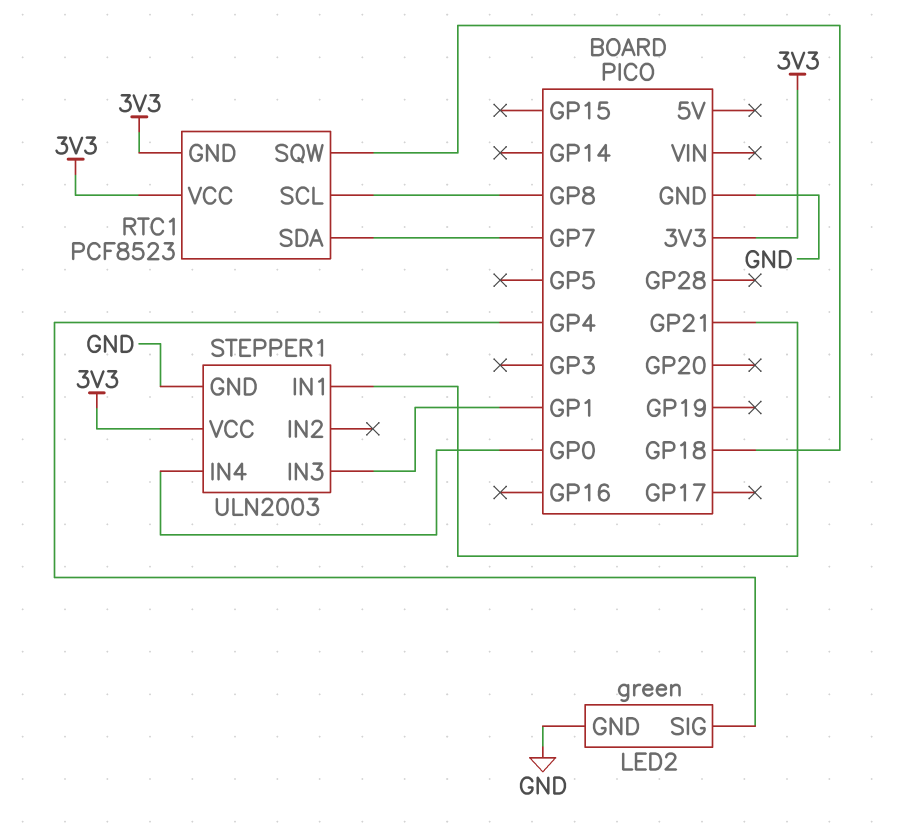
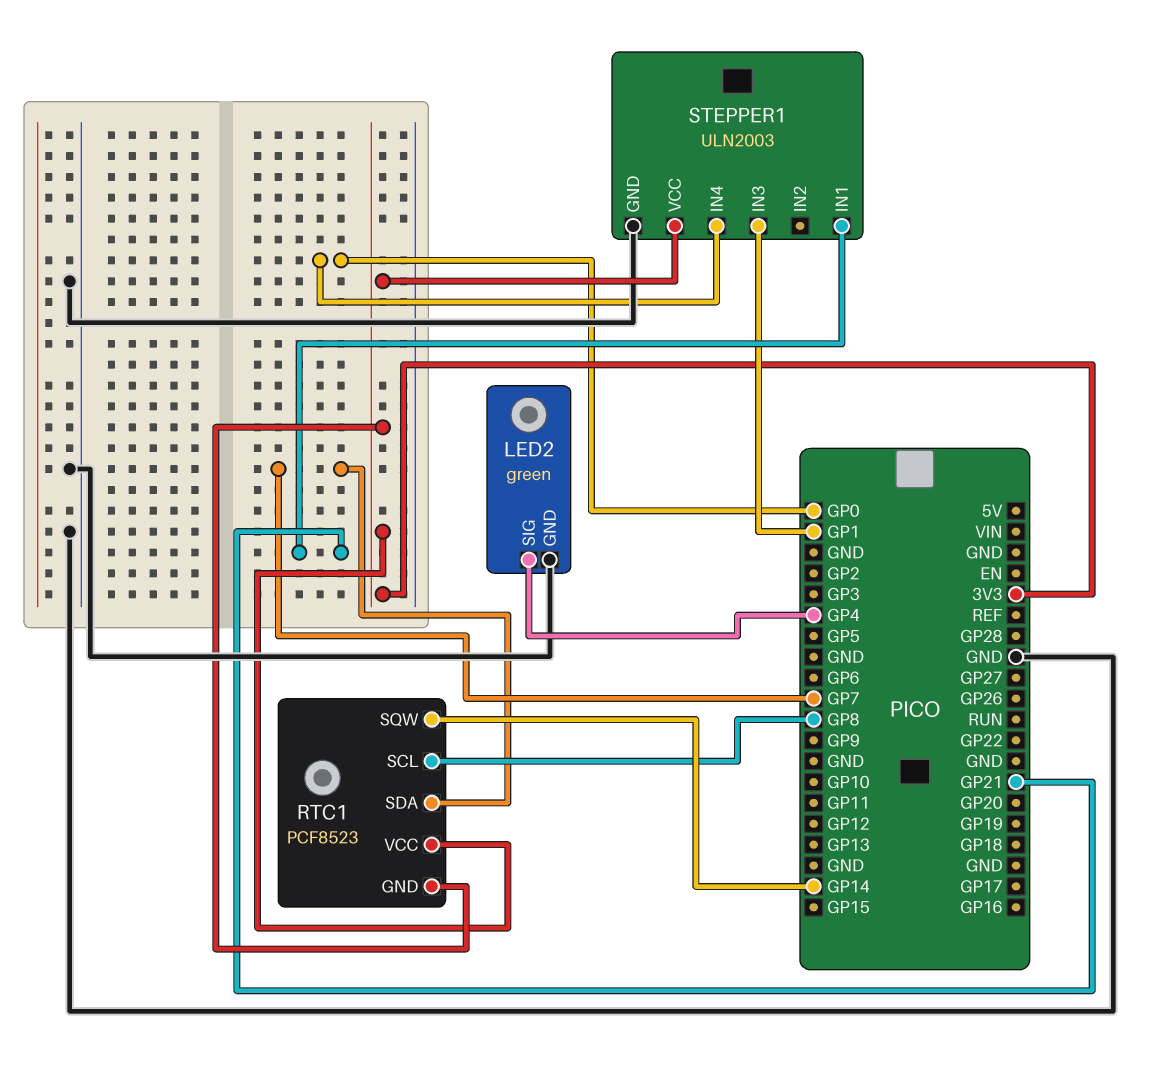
RTC1 pin SQW: GP18 -> GP14

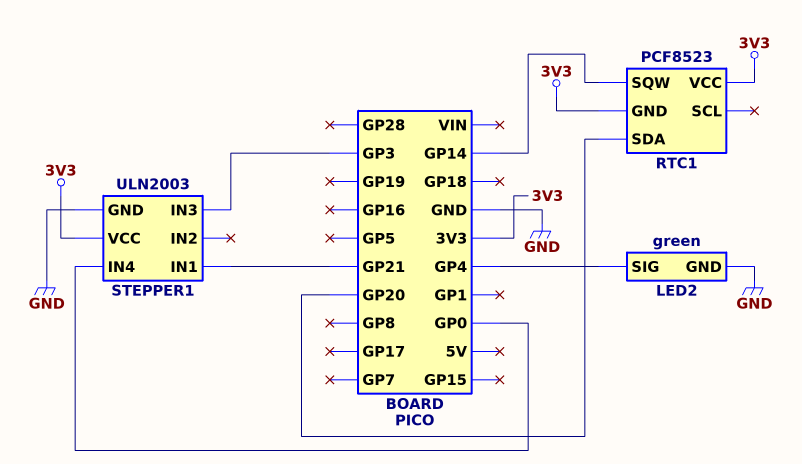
RTC1 pin SCL: GP8 -> none
RTC1 pin SDA: GP7 -> GP20
STEPPER1 pin IN3: GP1 -> GP3

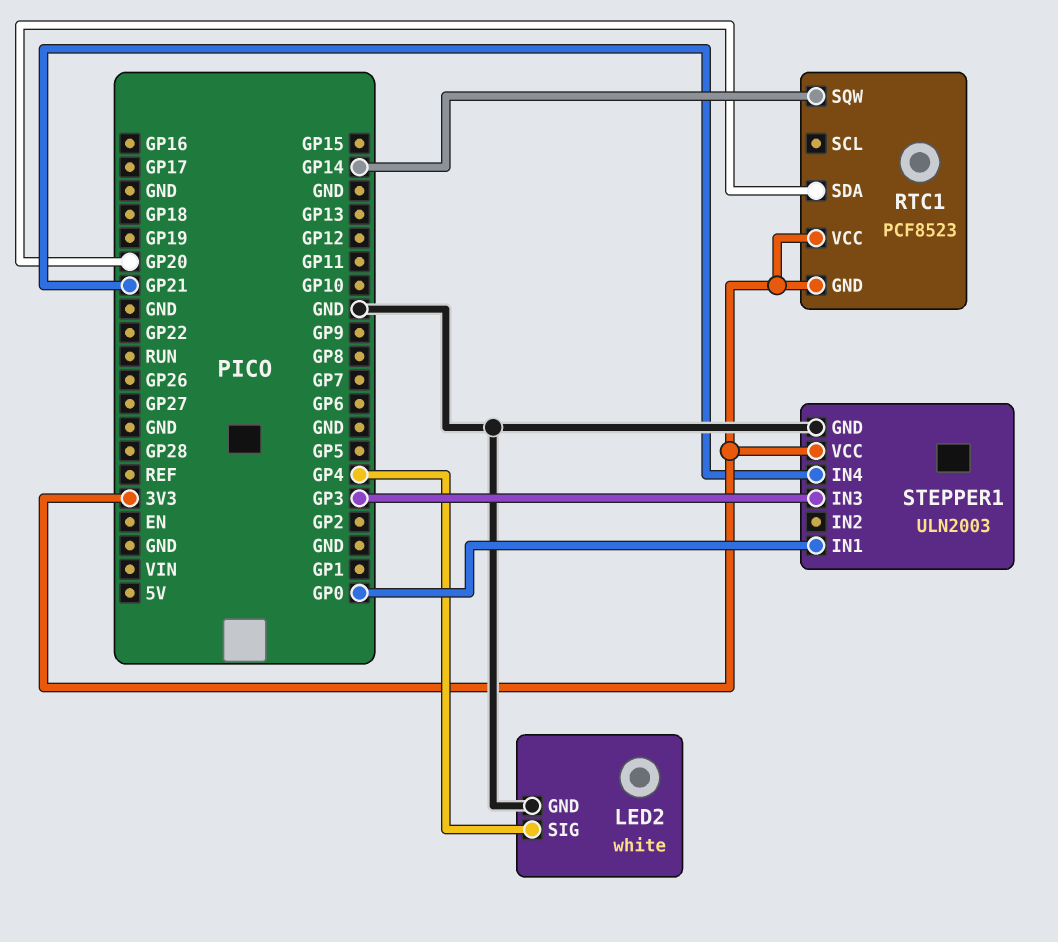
LED2: green -> white
STEPPER1 pin IN1: GP21 -> GP0
STEPPER1 pin IN4: GP0 -> GP21

